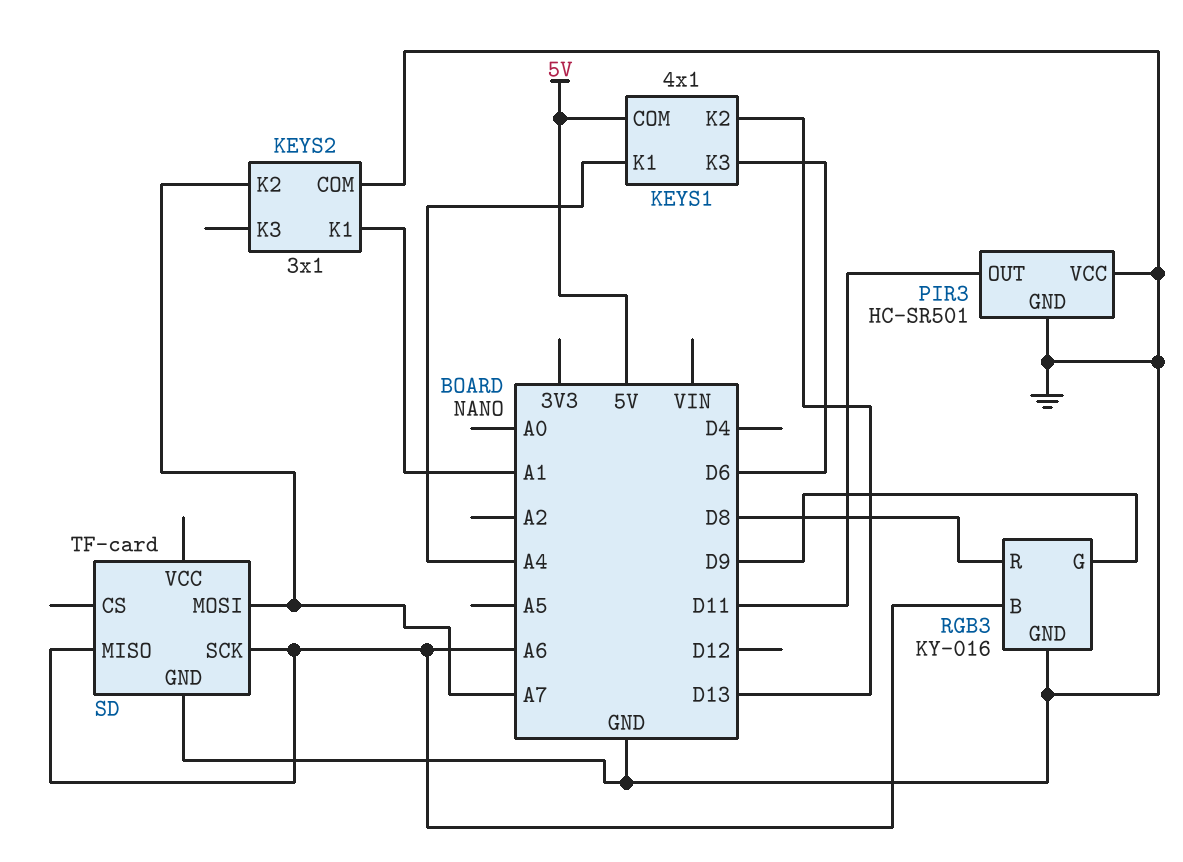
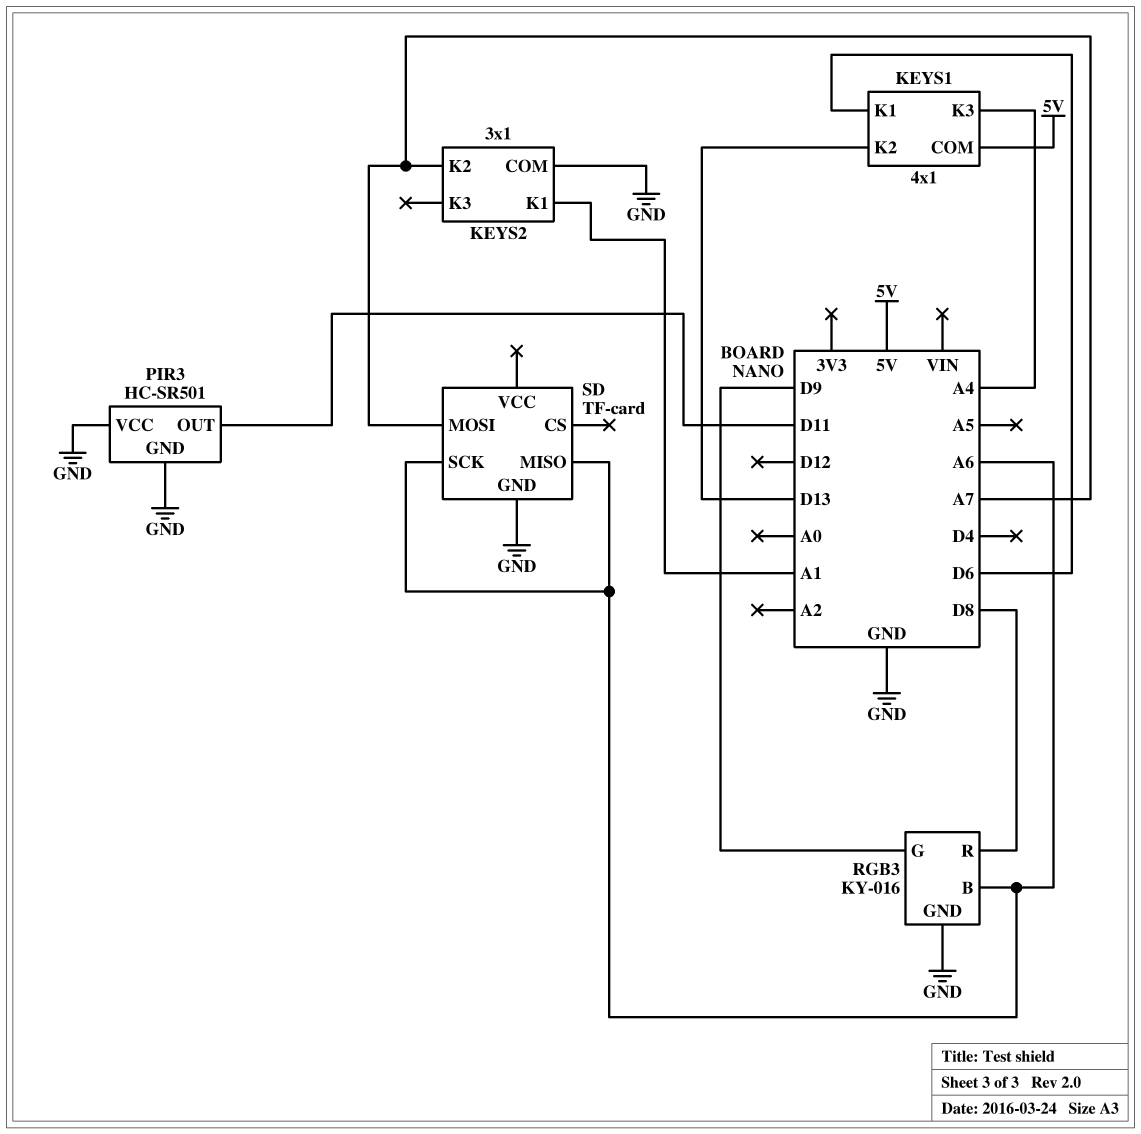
KEYS1 pin K1: A4 -> D6
KEYS1 pin K3: D6 -> A4

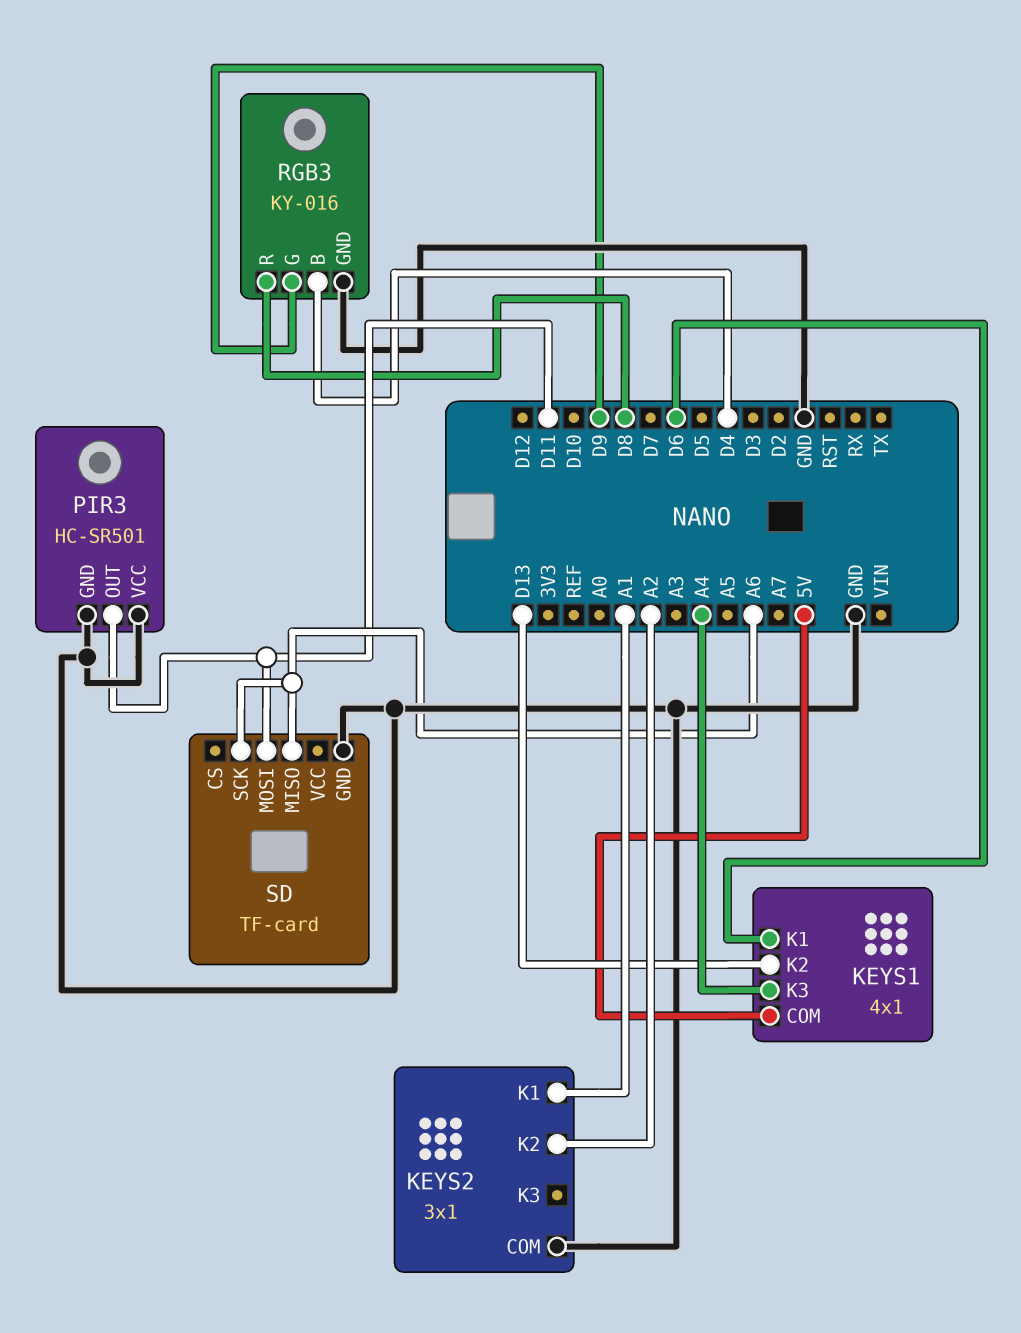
KEYS2 pin K2: A7 -> A2
RGB3 pin B: A6 -> D4
SD pin MOSI: A7 -> D11

